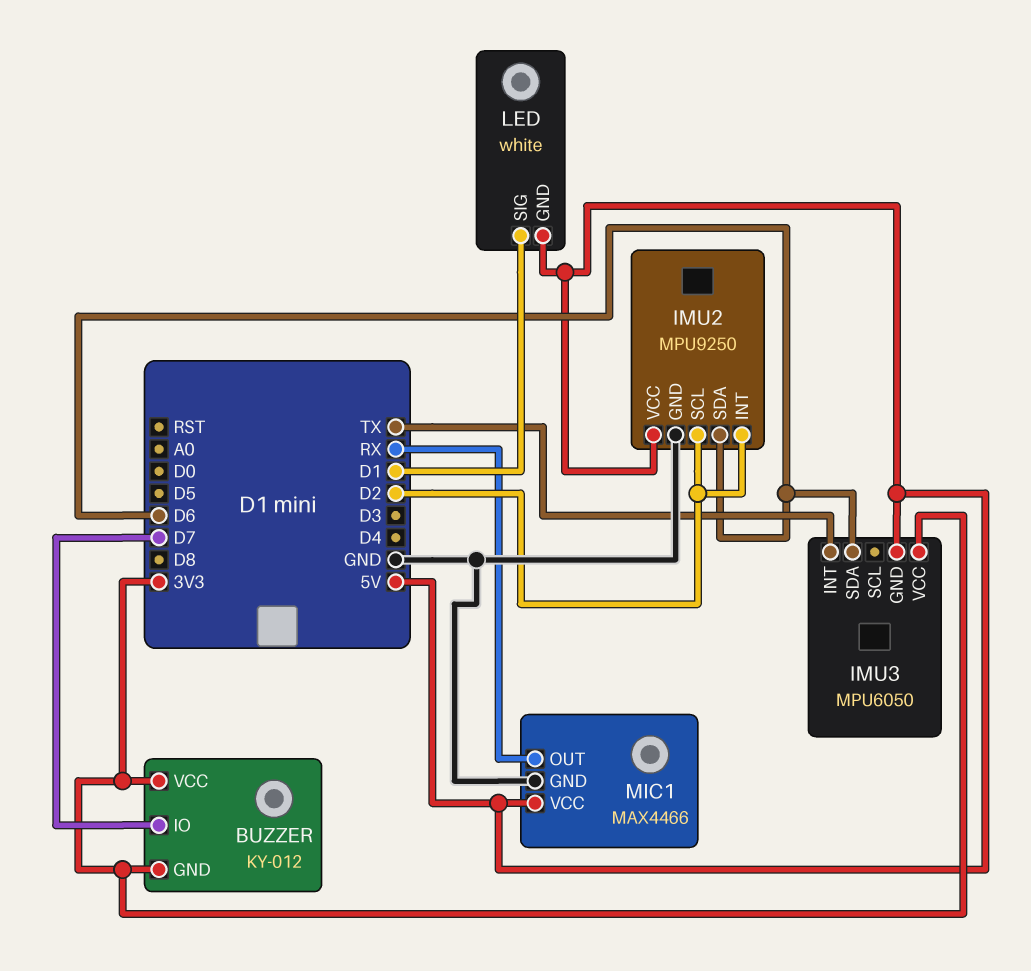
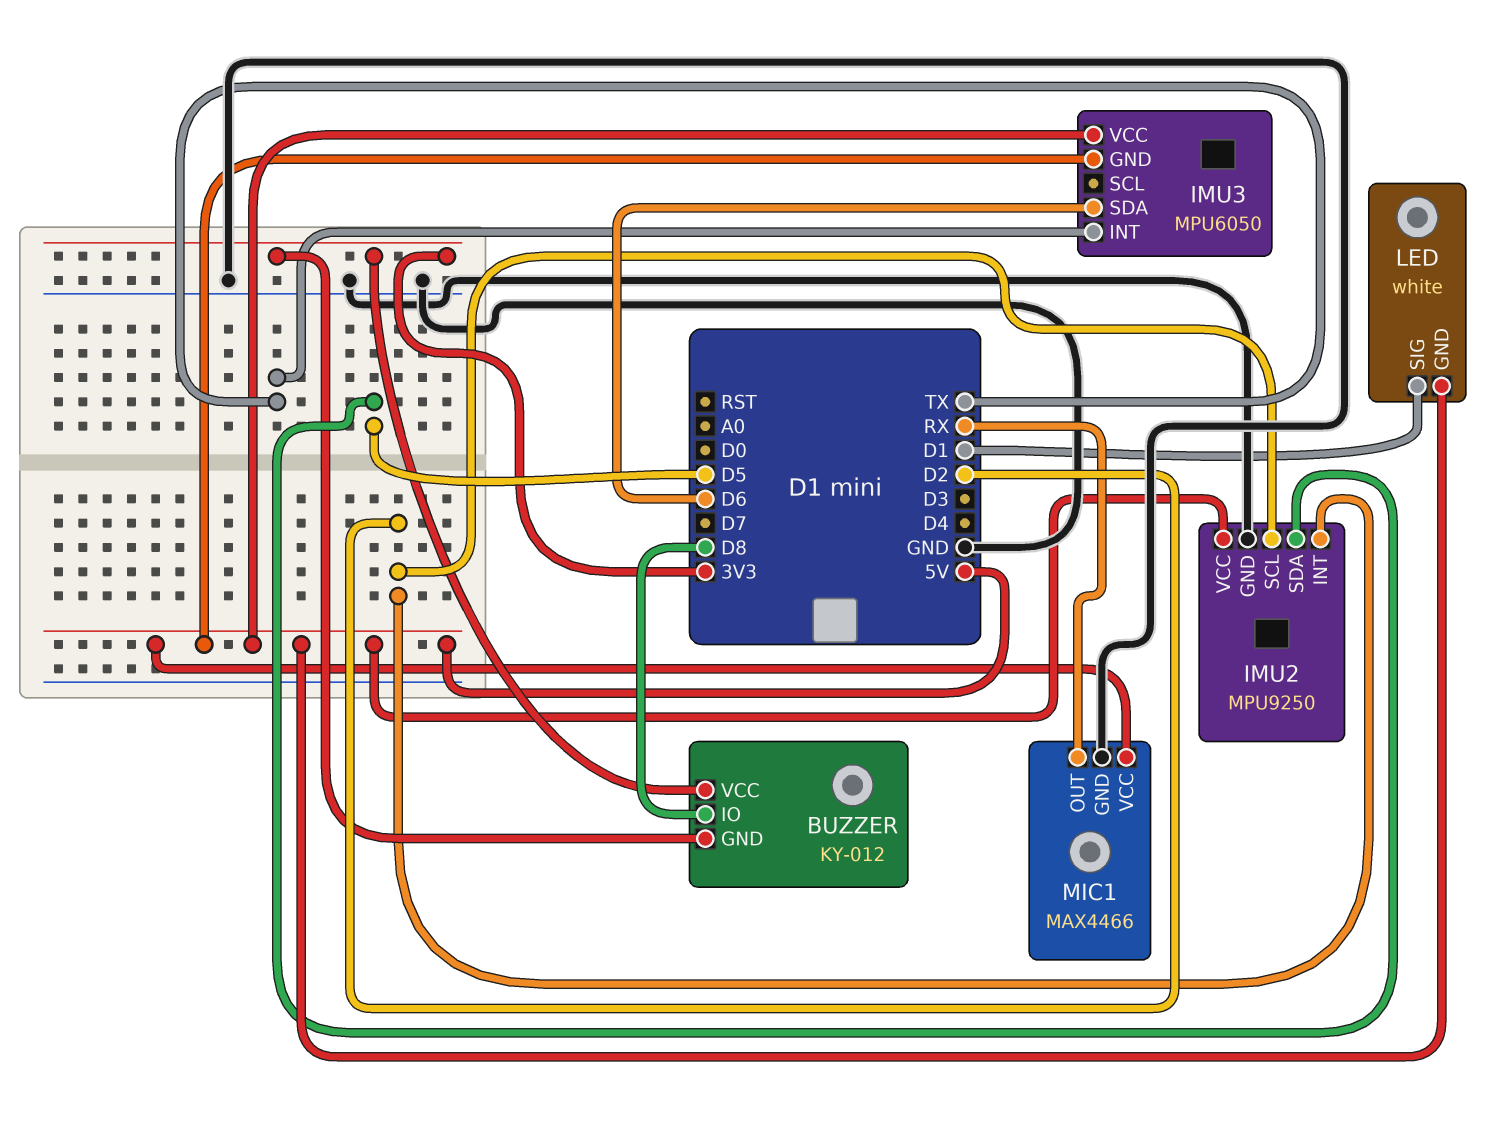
BUZZER pin IO: D7 -> D8
IMU2 pin SDA: D6 -> D5
IMU3 pin VCC: 3V3 -> 5V

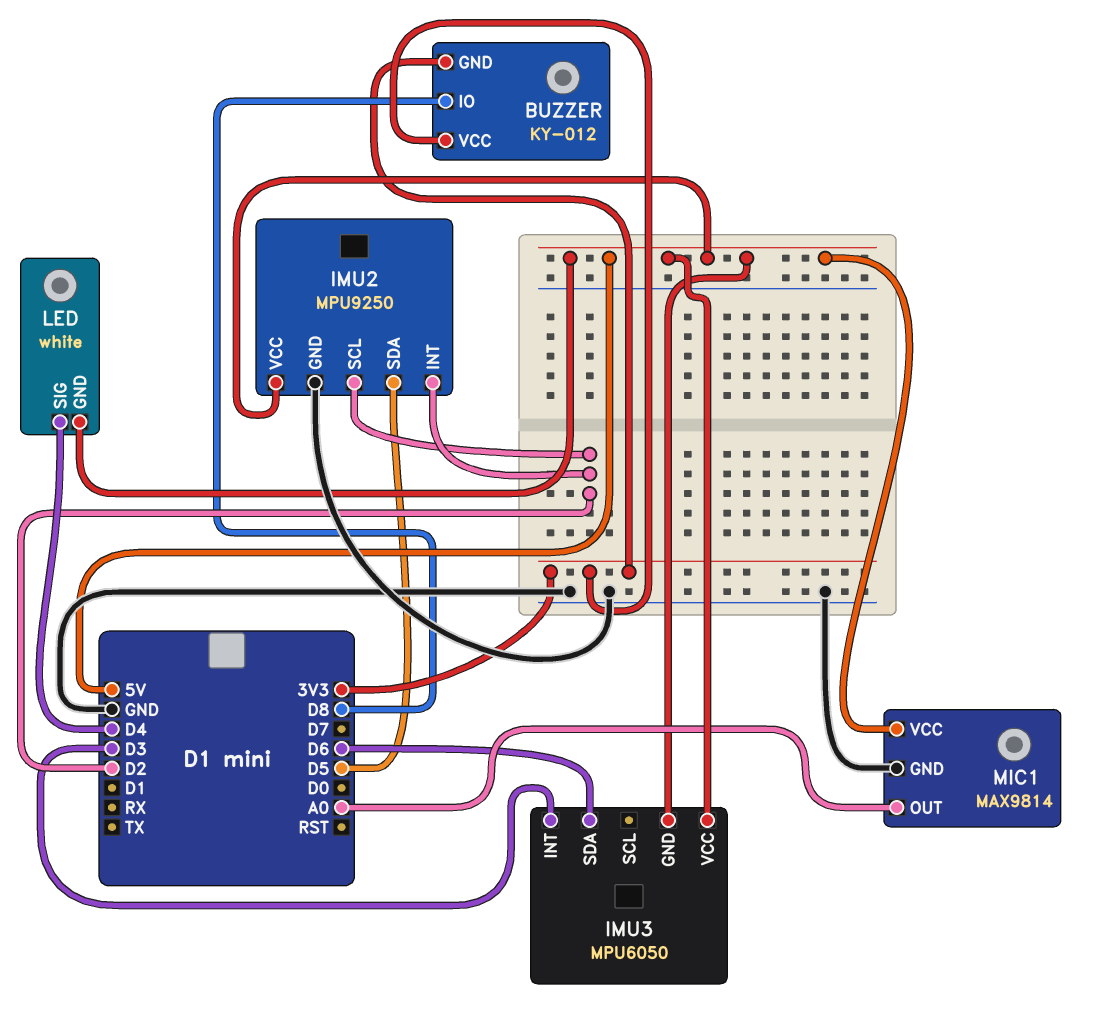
IMU3 pin INT: TX -> D3
LED pin SIG: D1 -> D4
MIC1: MAX4466 -> MAX9814
MIC1 pin OUT: RX -> A0

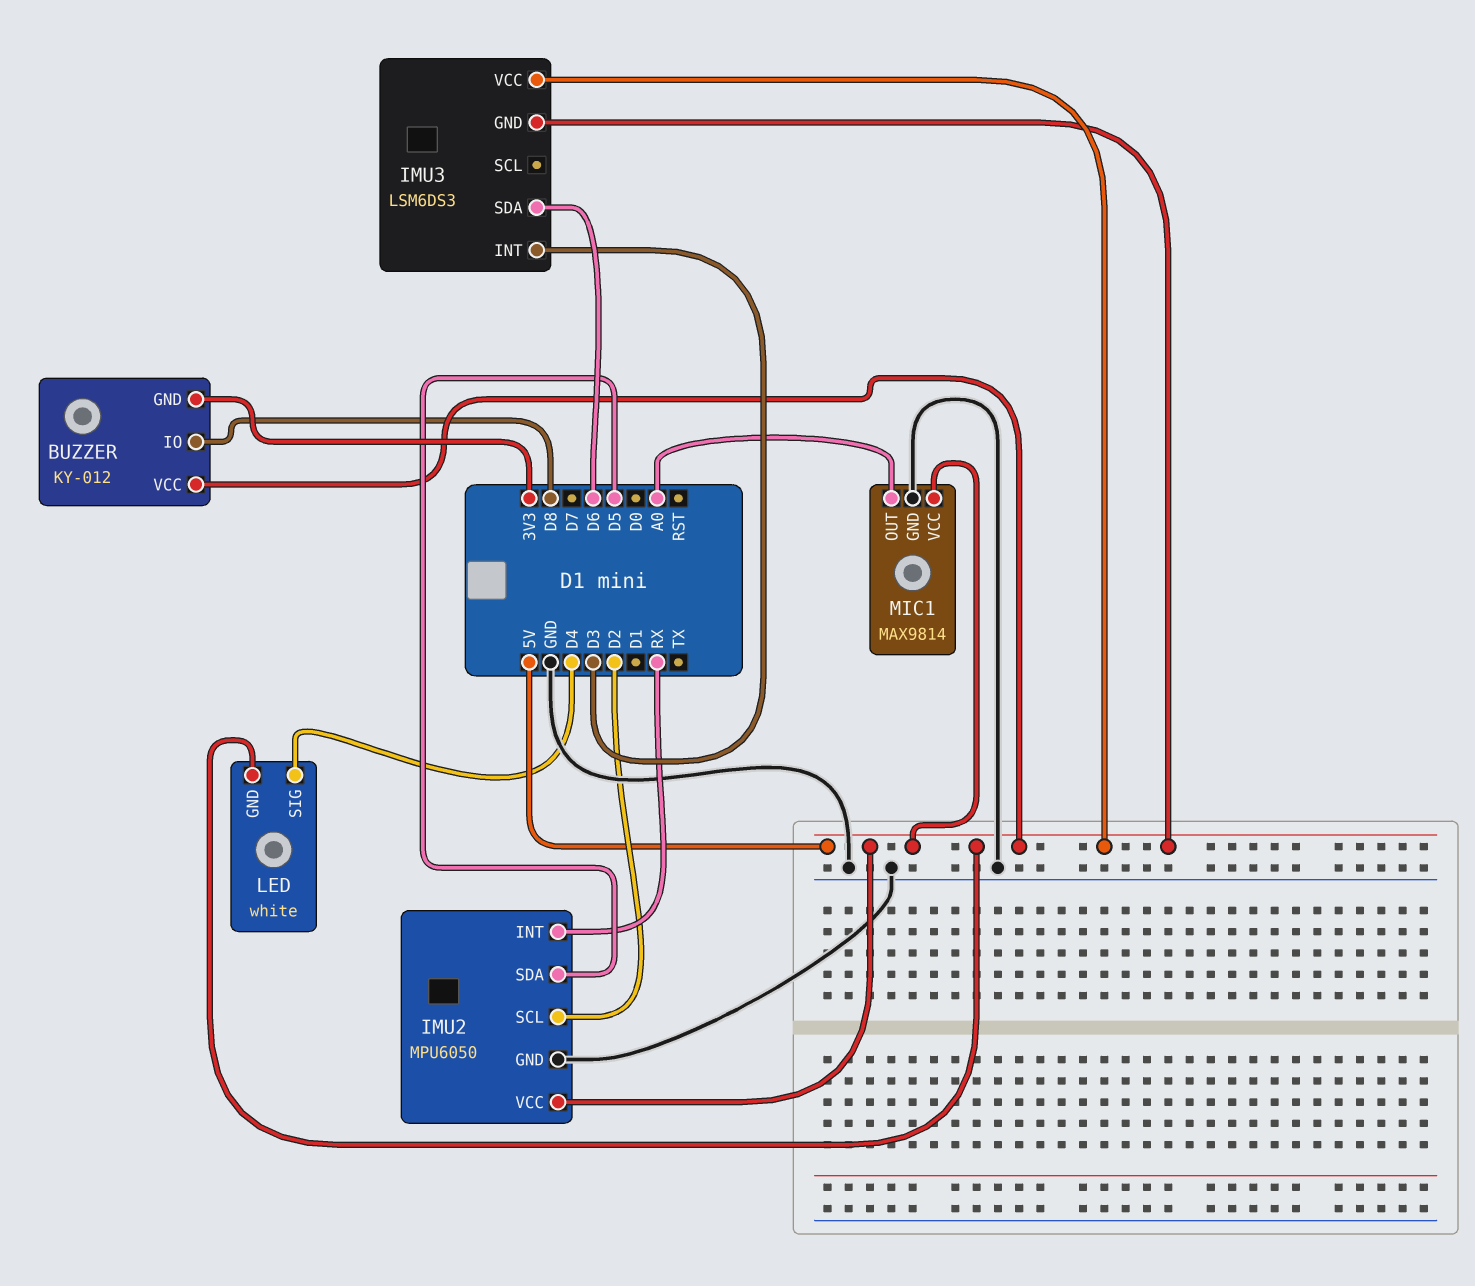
BUZZER pin VCC: 3V3 -> 5V
IMU2: MPU9250 -> MPU6050
IMU2 pin INT: D2 -> RX
IMU3: MPU6050 -> LSM6DS3

